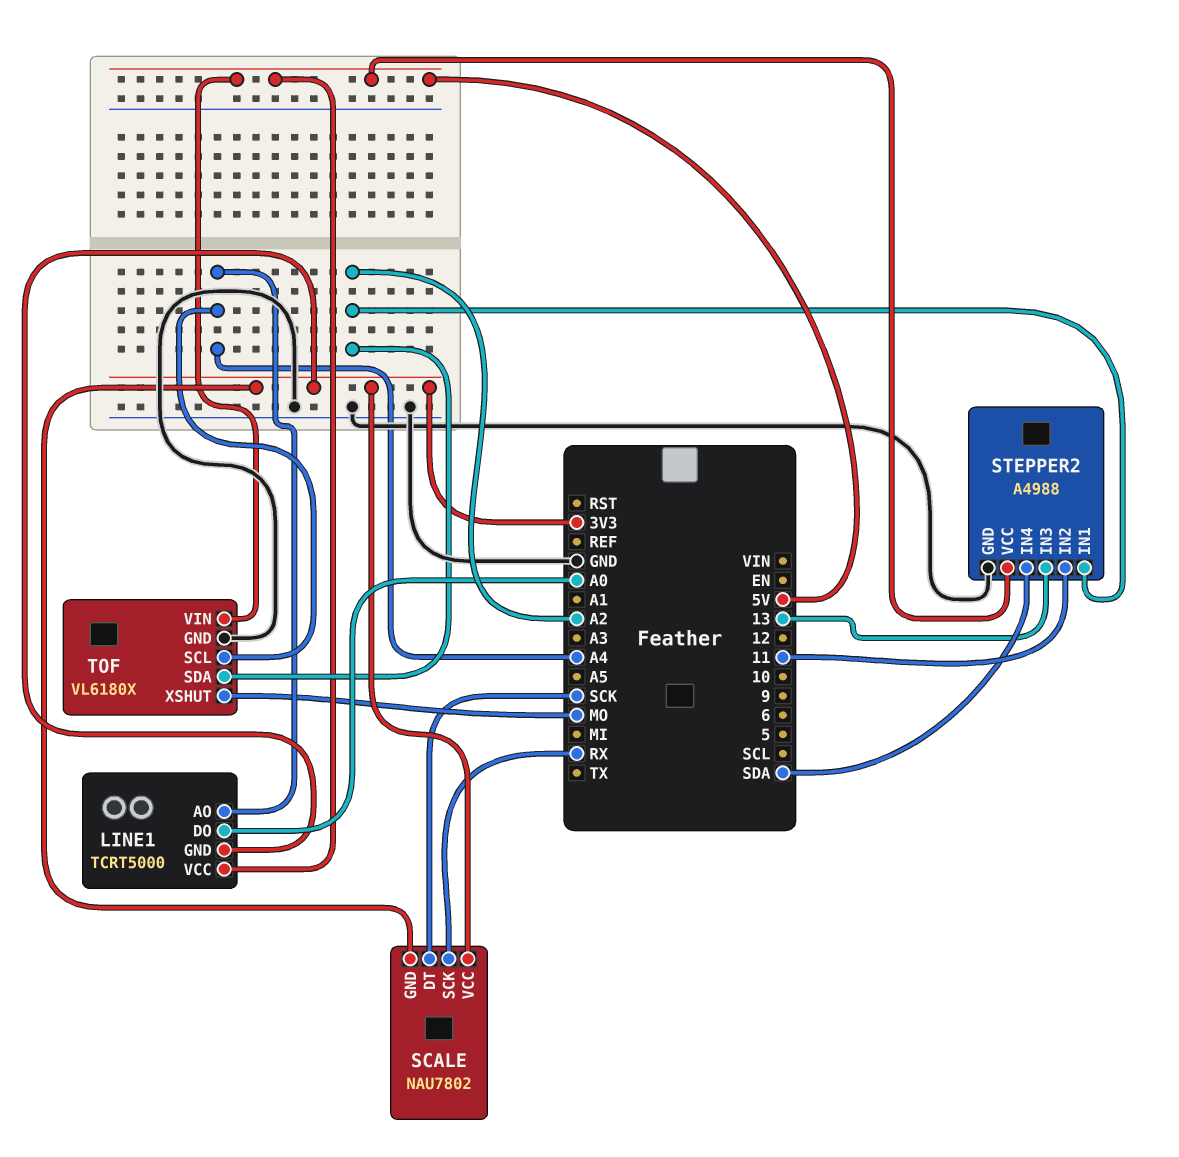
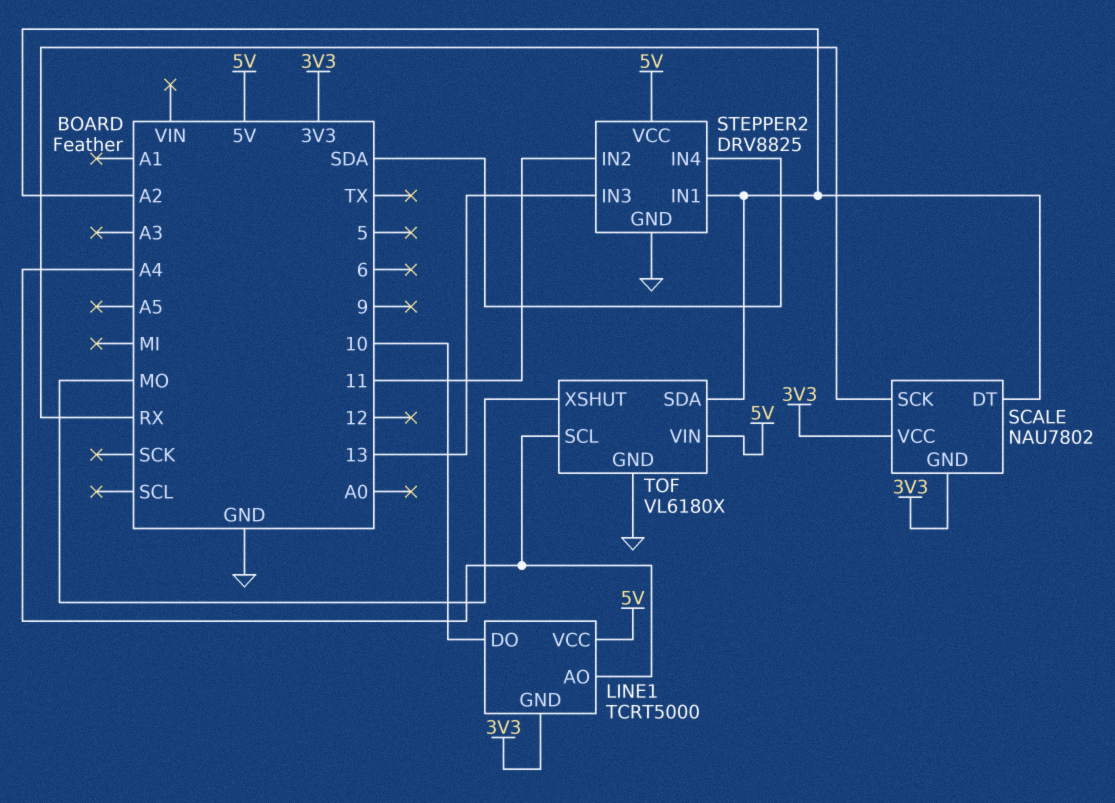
LINE1 pin DO: A0 -> 10
SCALE pin DT: SCK -> A2
STEPPER2: A4988 -> DRV8825

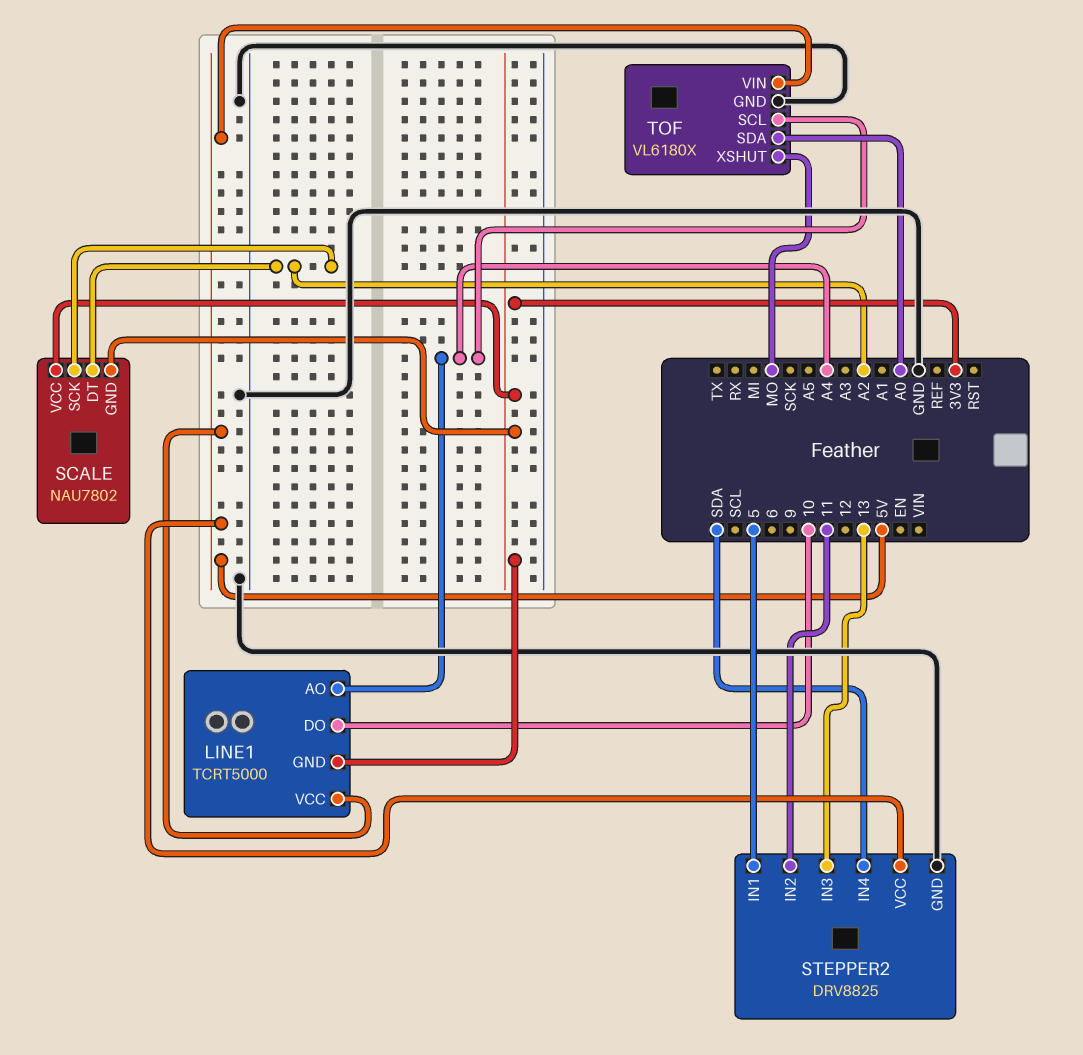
SCALE pin SCK: RX -> A2
STEPPER2 pin IN1: A2 -> 5
TOF pin SDA: A2 -> A0

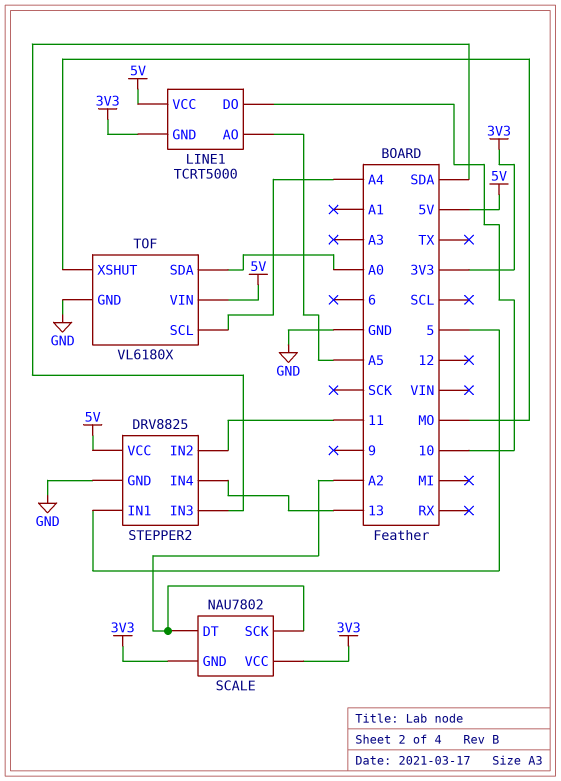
LINE1 pin AO: A4 -> A5
STEPPER2 pin IN3: 13 -> SDA
STEPPER2 pin IN4: SDA -> 13

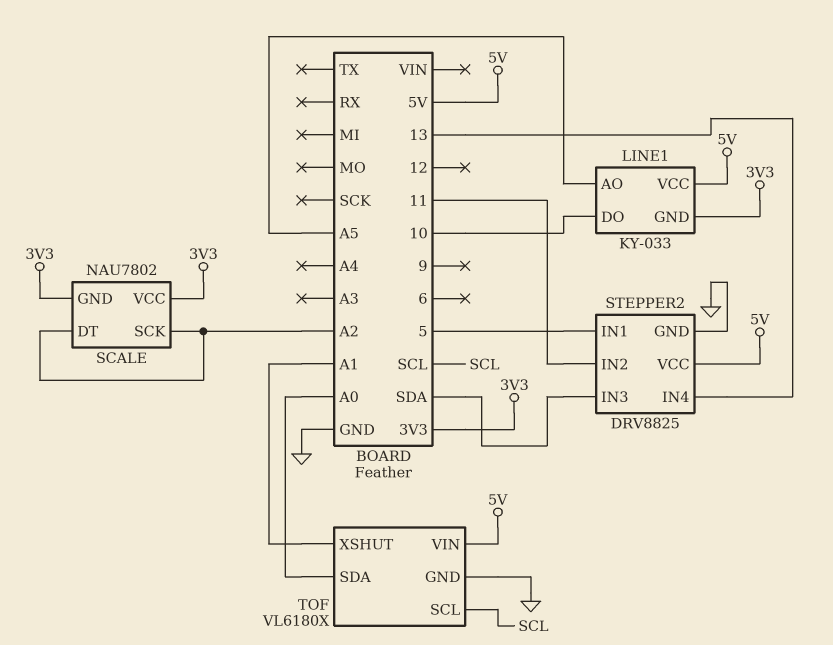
LINE1: TCRT5000 -> KY-033
TOF pin SCL: A4 -> SCL
TOF pin XSHUT: MO -> A1

